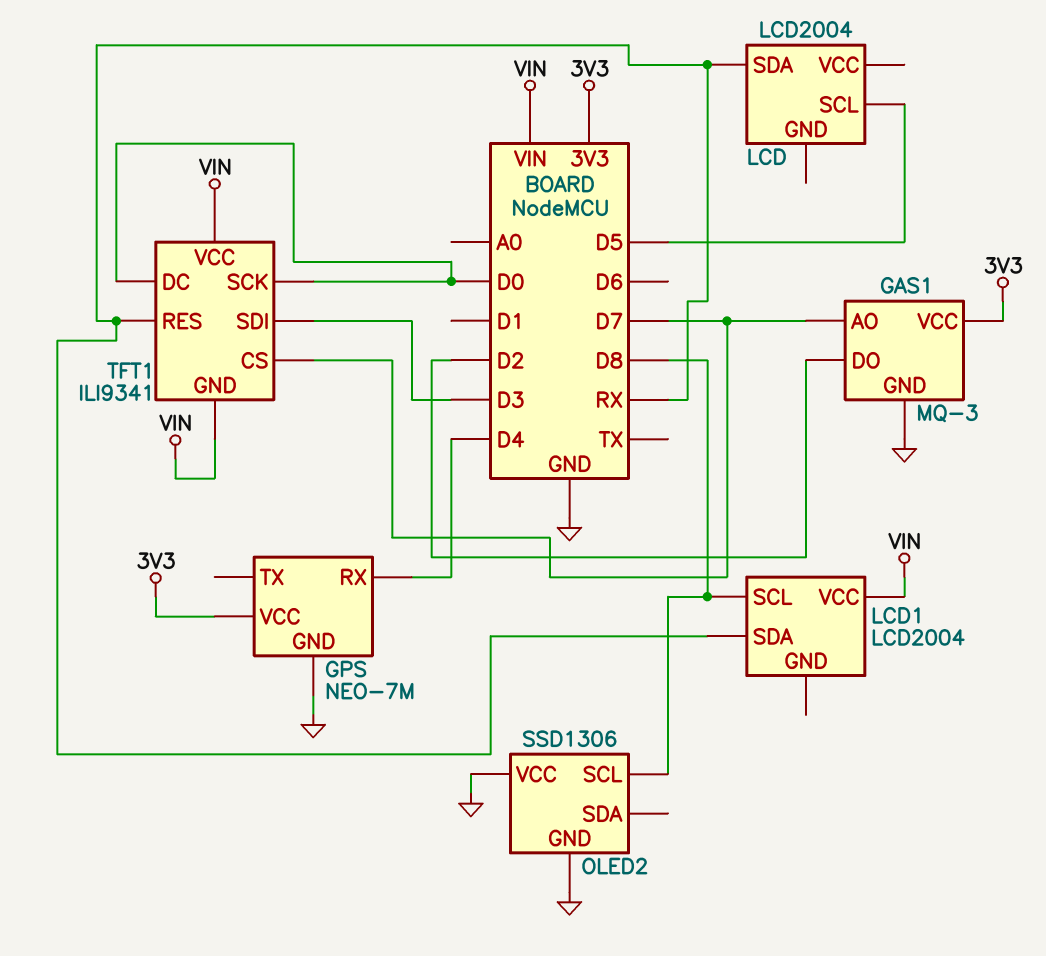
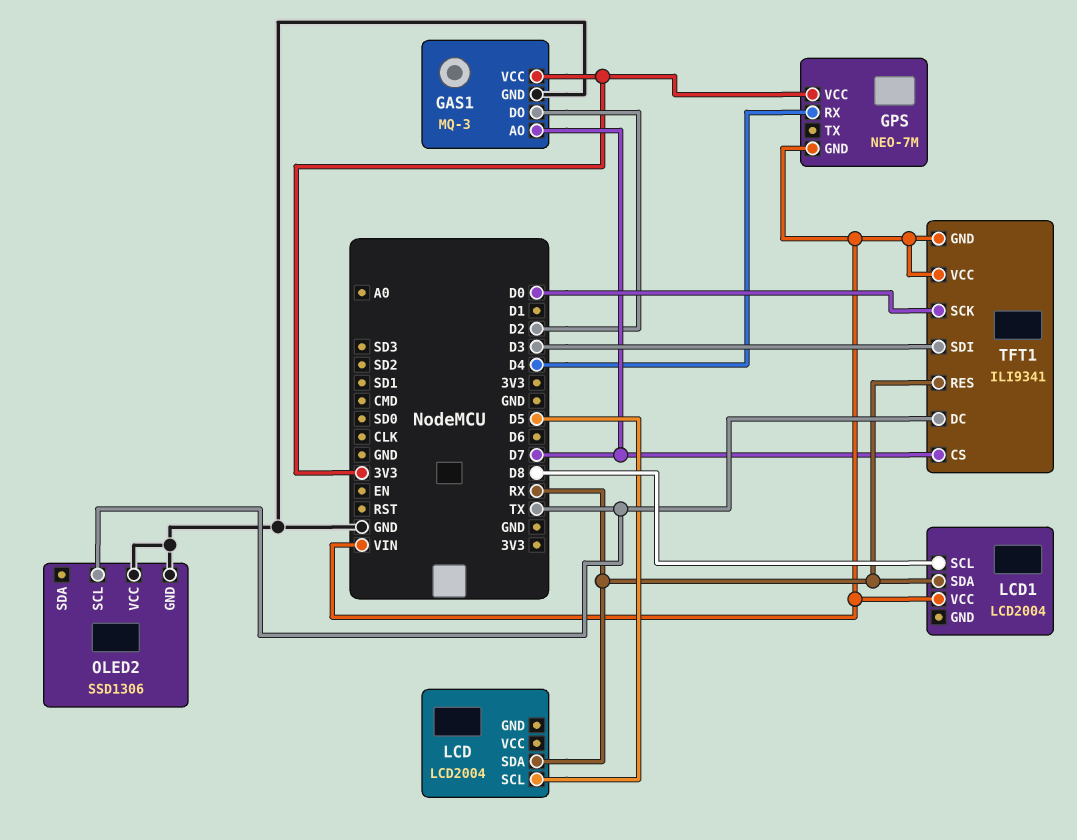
GPS pin GND: GND -> VIN
OLED2 pin SCL: D8 -> TX
TFT1 pin DC: D0 -> TX

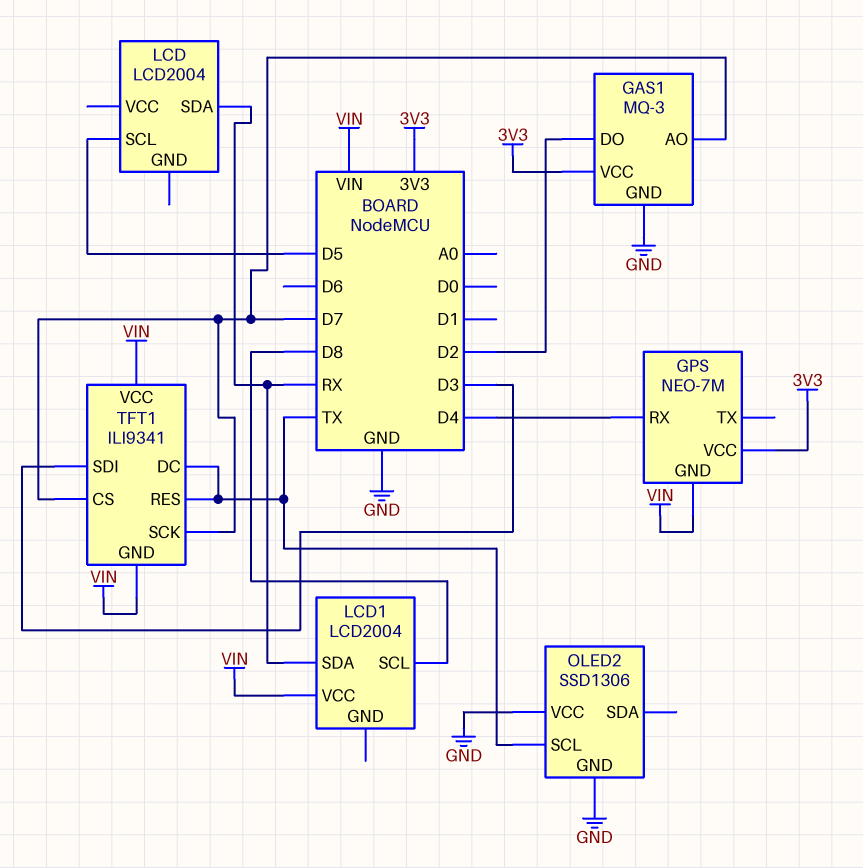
TFT1 pin RES: RX -> TX
TFT1 pin SCK: D0 -> D7

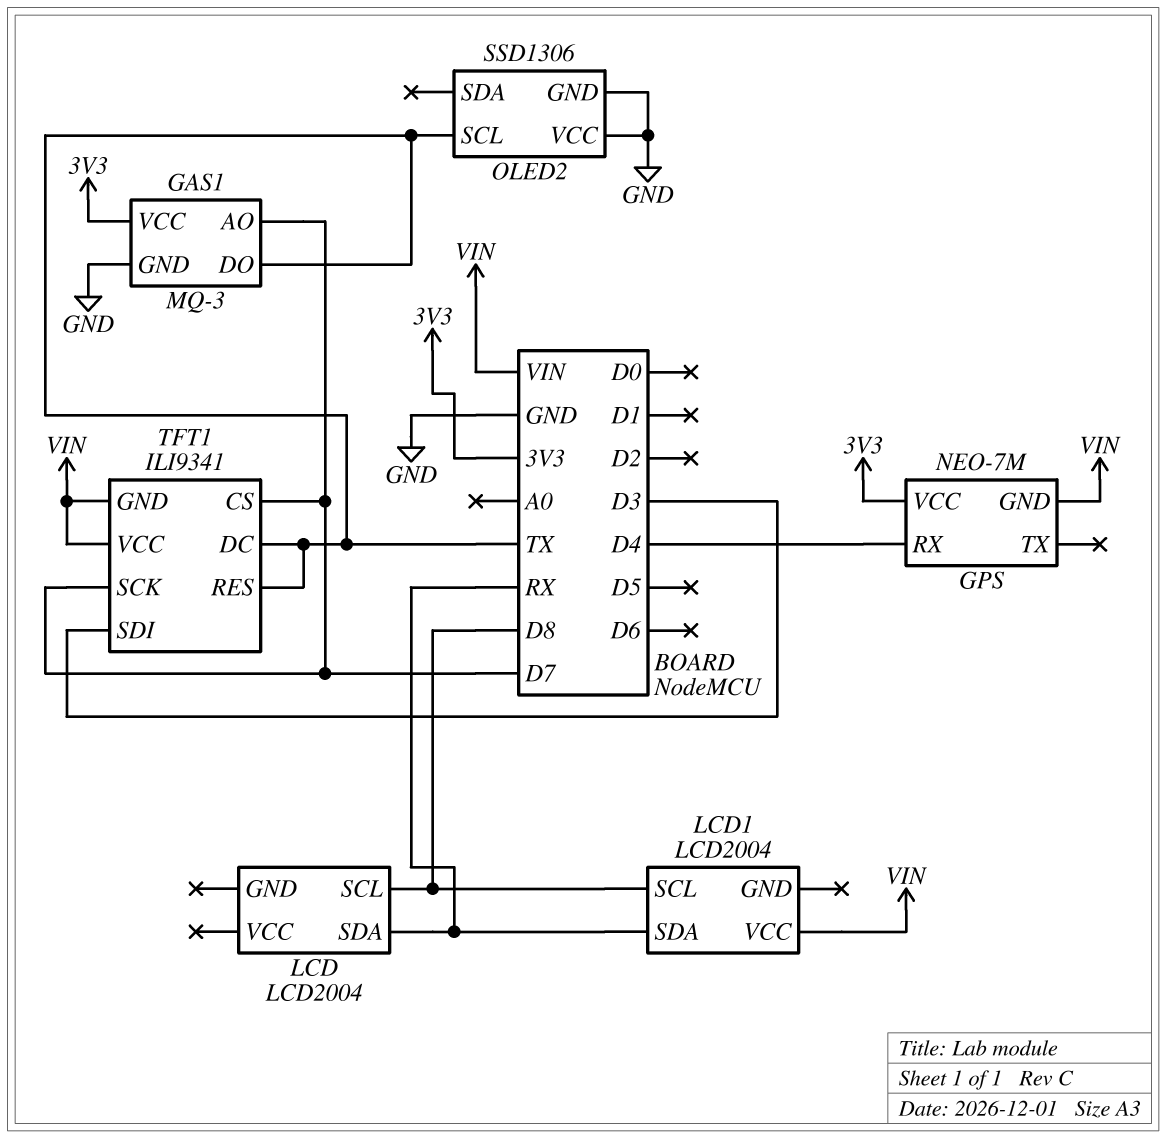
GAS1 pin DO: D2 -> TX
LCD pin SCL: D5 -> D8

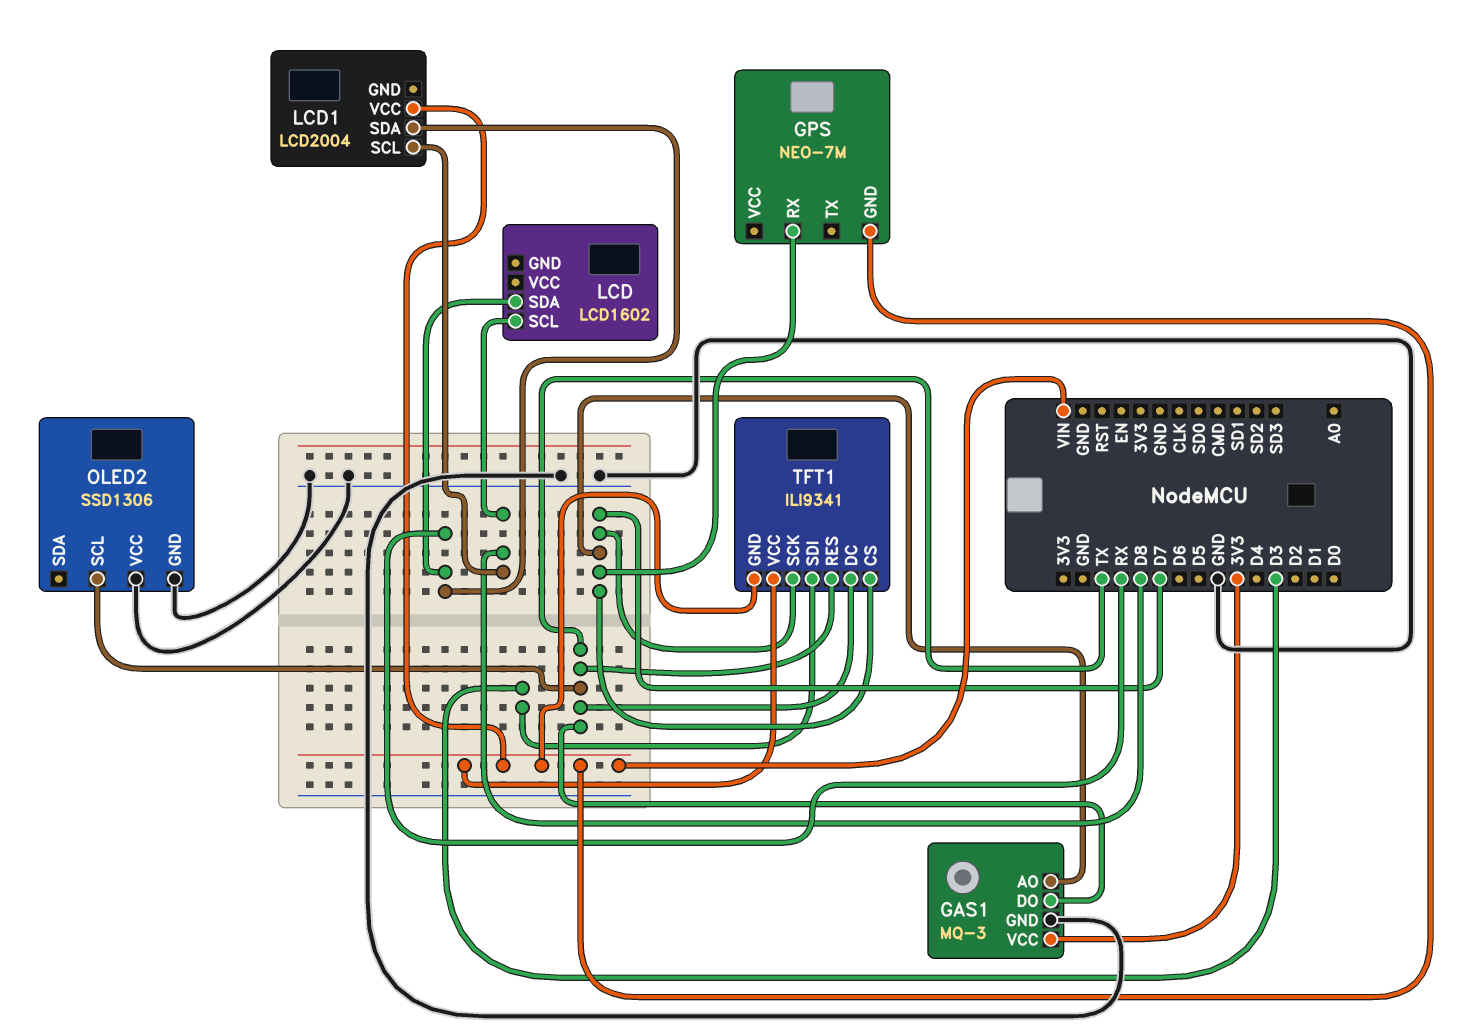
GPS pin RX: D4 -> D7
GPS pin VCC: 3V3 -> none
LCD: LCD2004 -> LCD1602

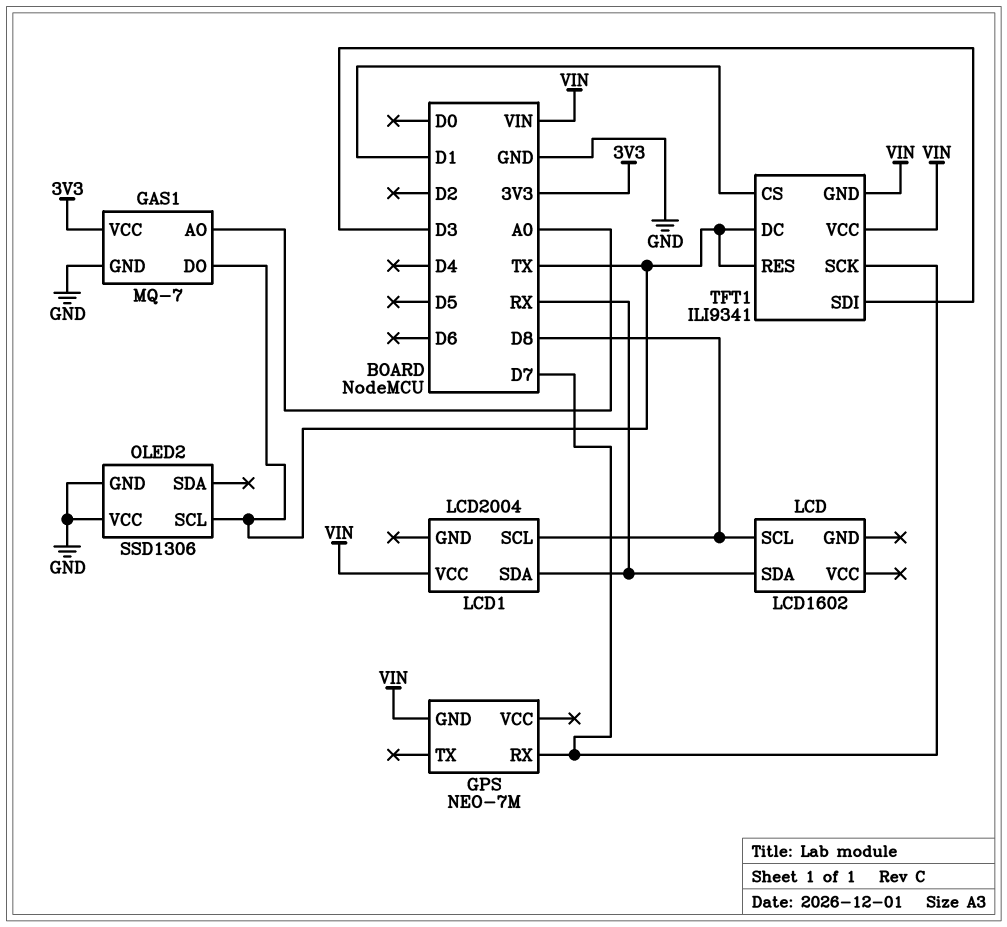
GAS1: MQ-3 -> MQ-7
GAS1 pin AO: D7 -> A0
TFT1 pin CS: D7 -> D1

